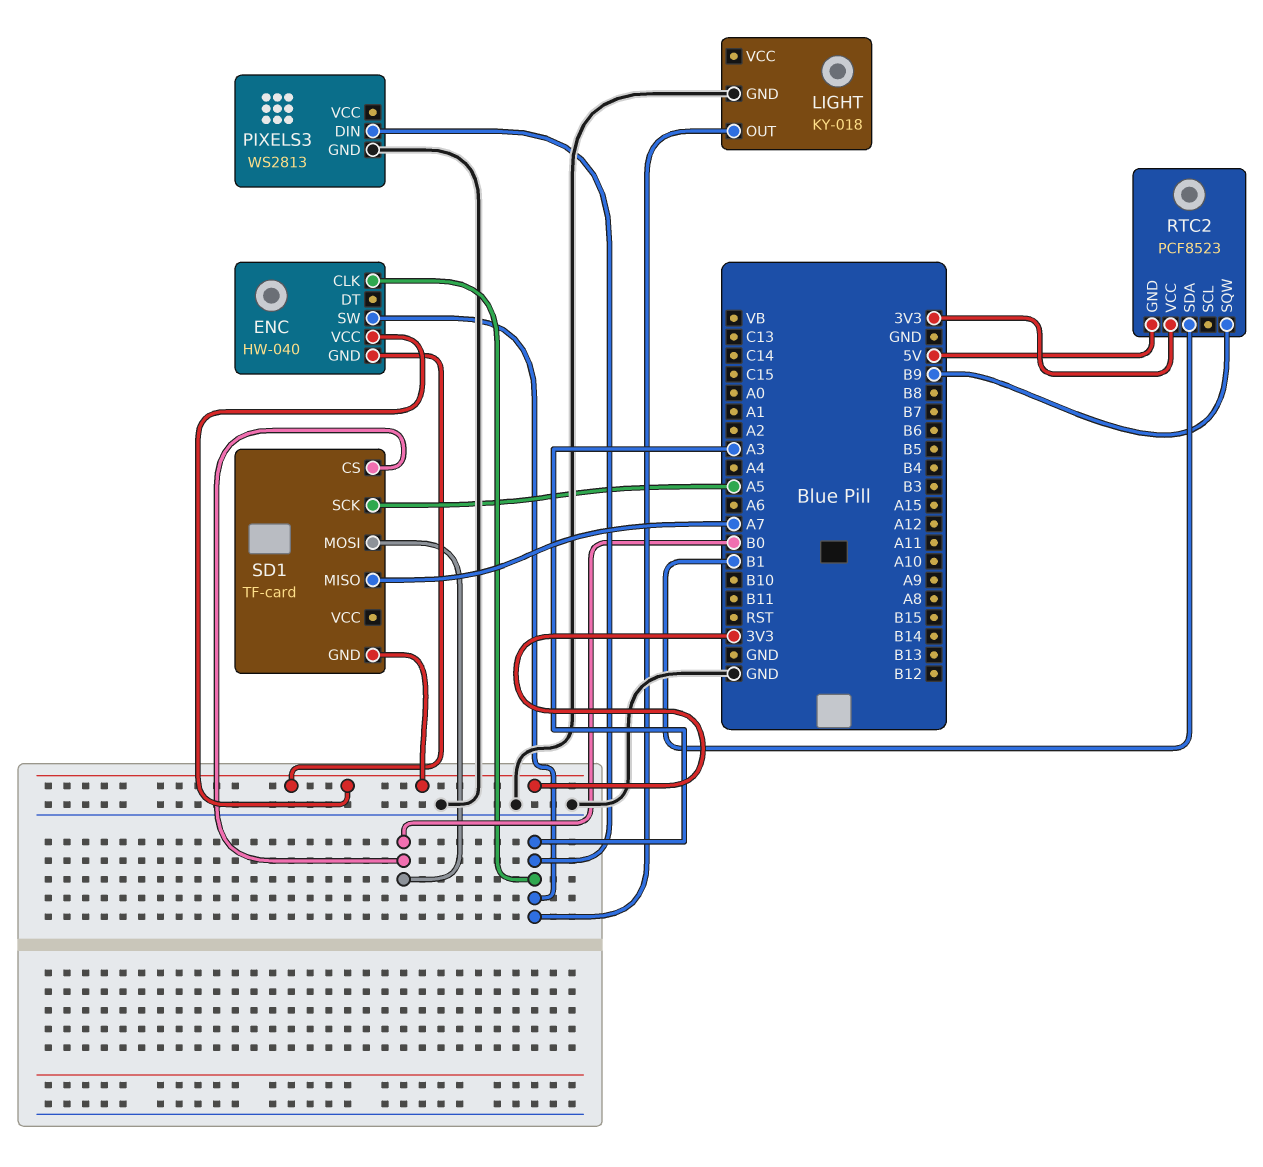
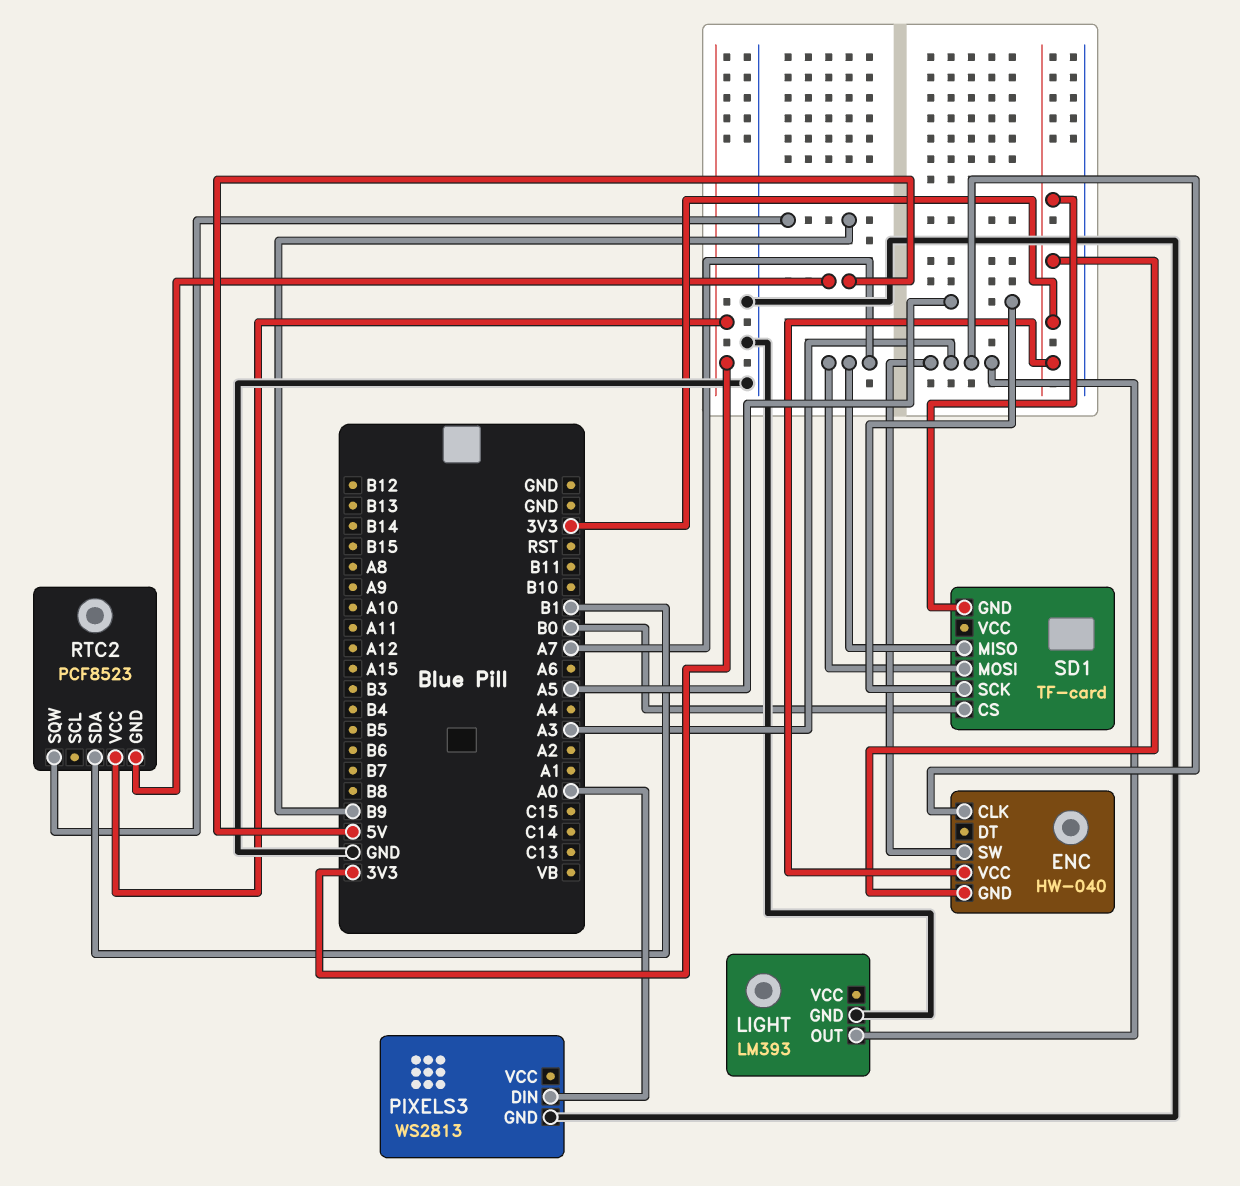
LIGHT: KY-018 -> LM393
PIXELS3 pin DIN: A3 -> A0
SD1 pin MOSI: B0 -> A7

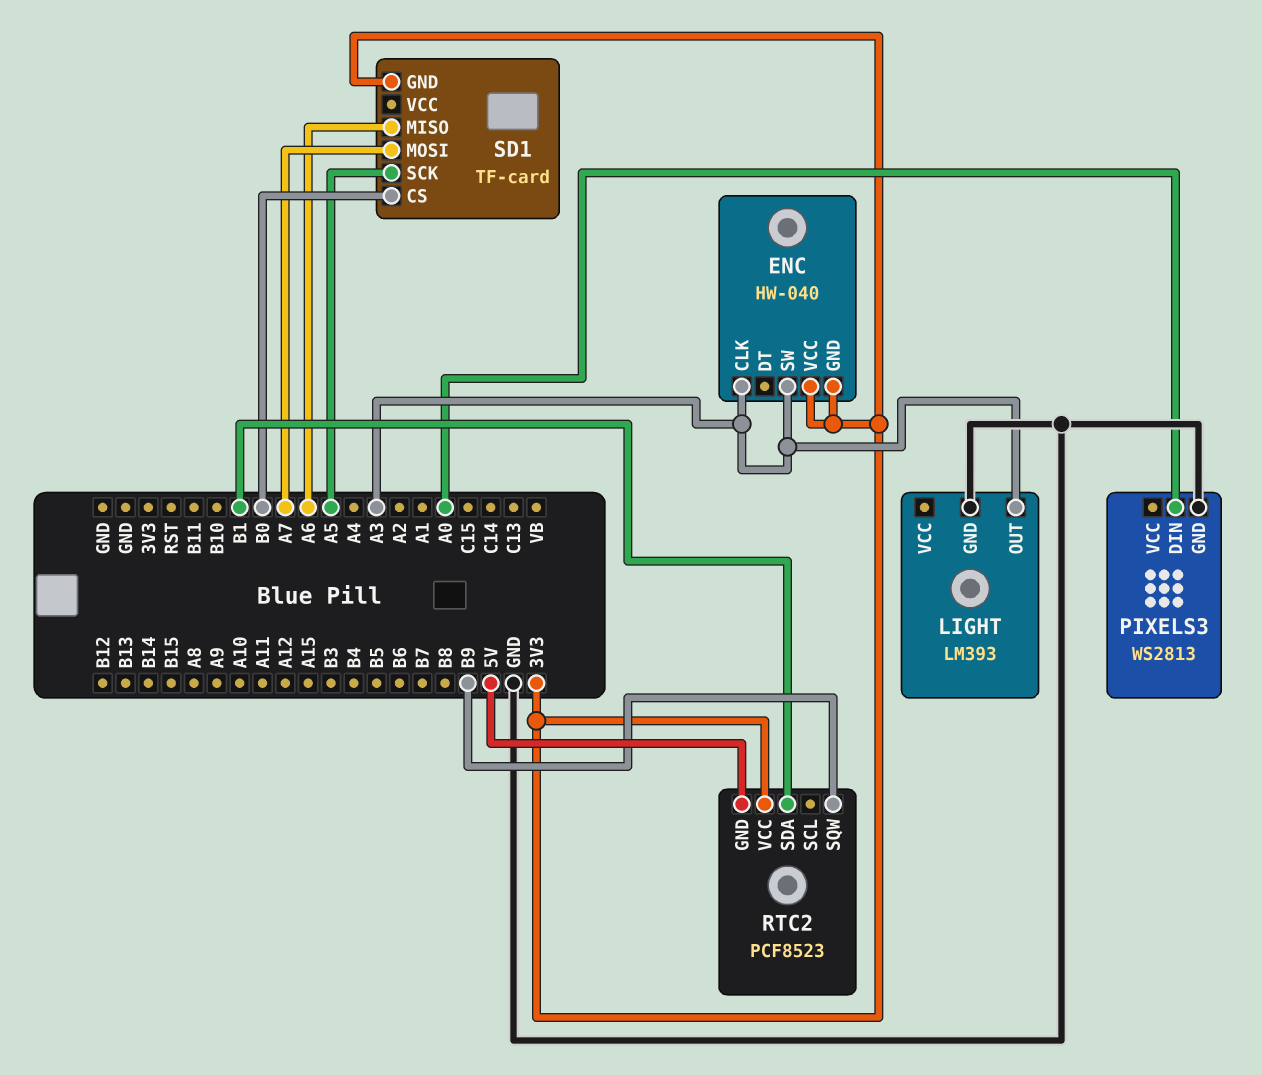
SD1 pin MISO: A7 -> A6

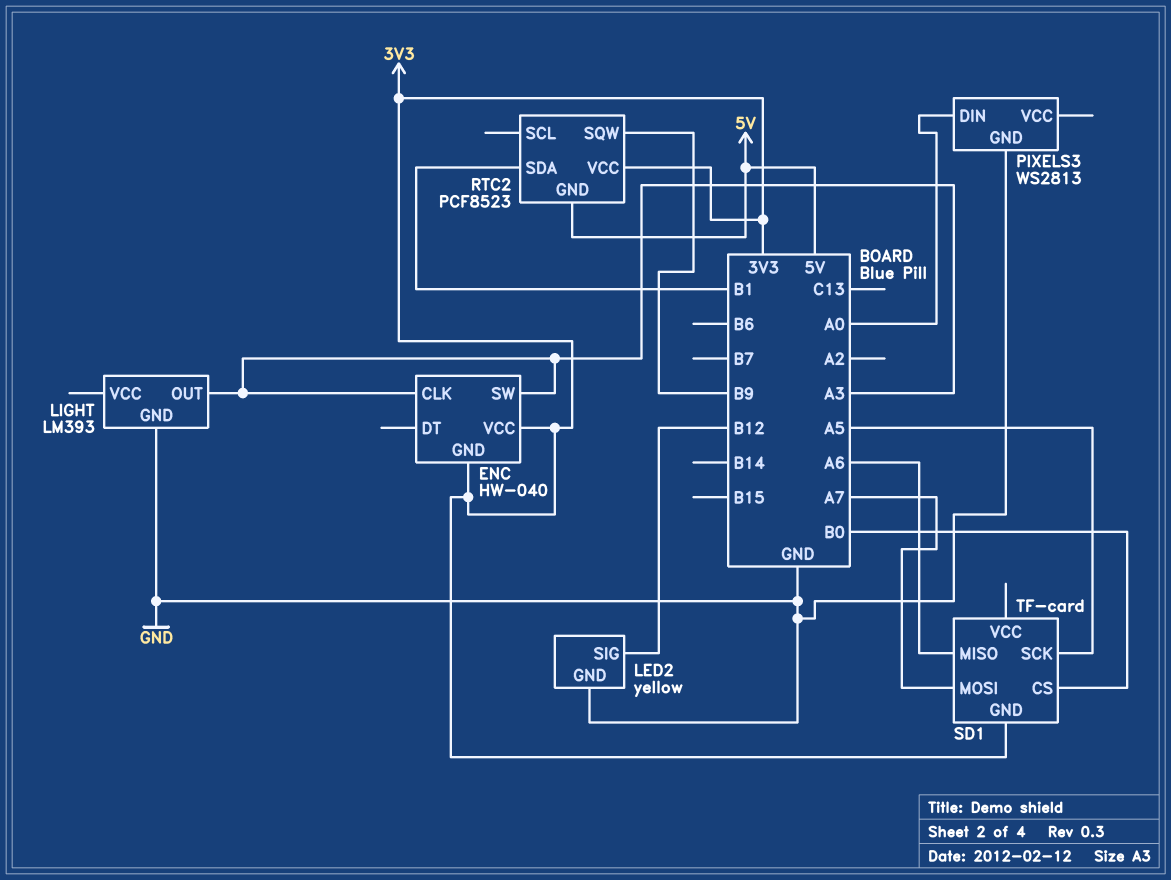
LED2: none -> yellow
LED2 pin GND: none -> GND
LED2 pin SIG: none -> B12

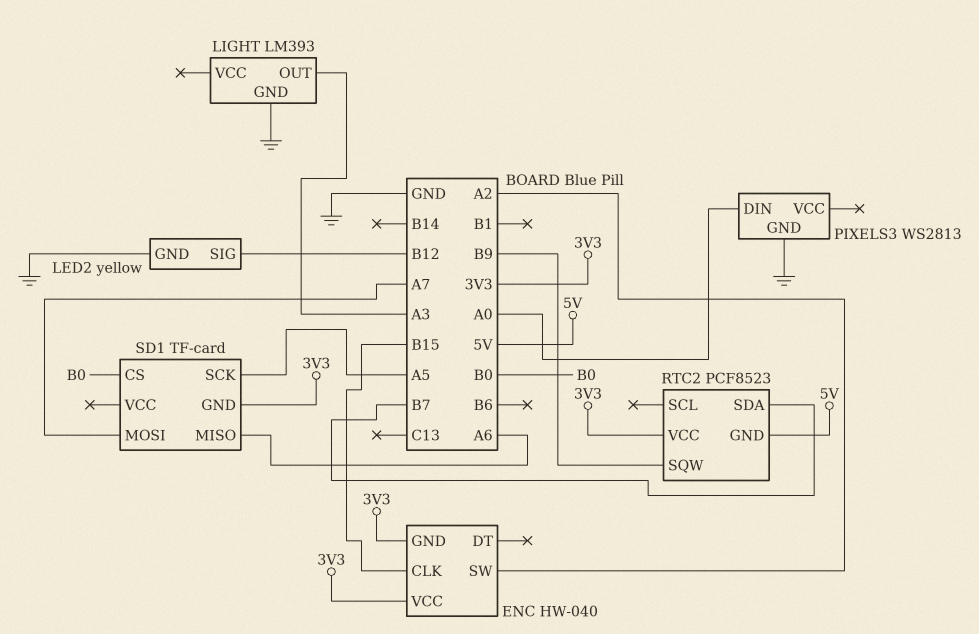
ENC pin CLK: A3 -> B15
ENC pin SW: A3 -> A2
RTC2 pin SDA: B1 -> B7

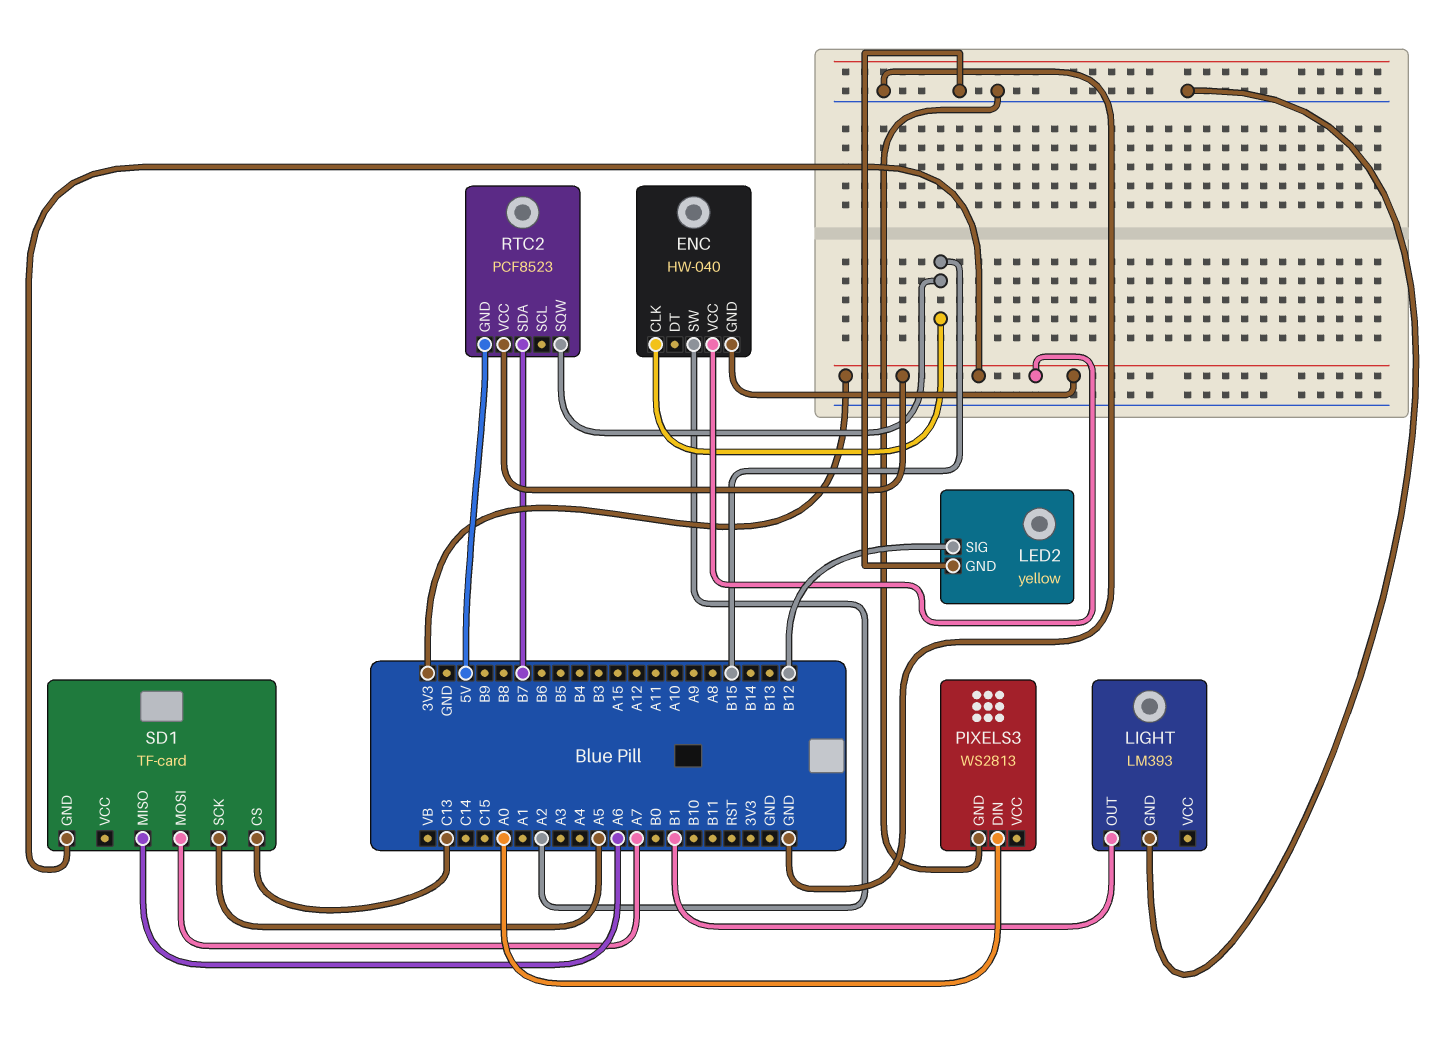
LIGHT pin OUT: A3 -> B1
RTC2 pin SQW: B9 -> B15
SD1 pin CS: B0 -> C13

